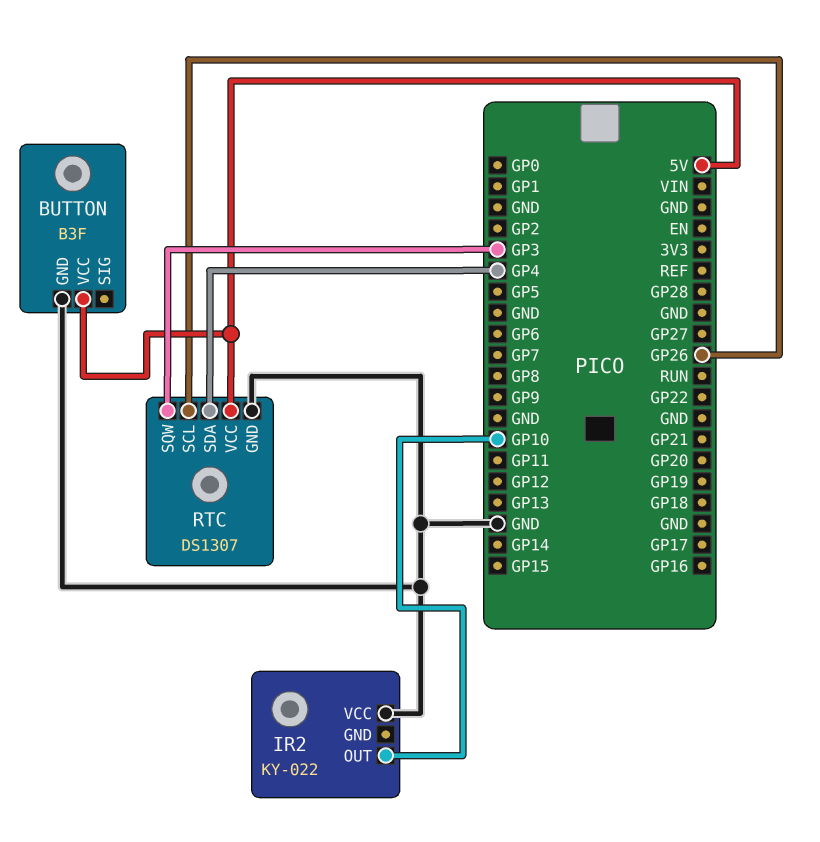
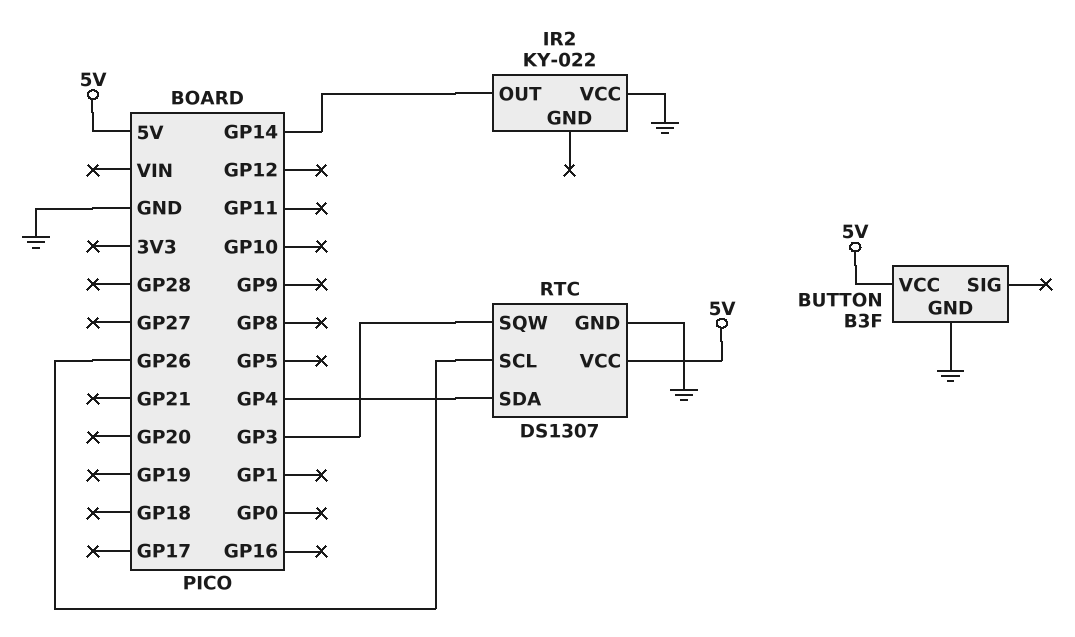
IR2 pin OUT: GP10 -> GP14

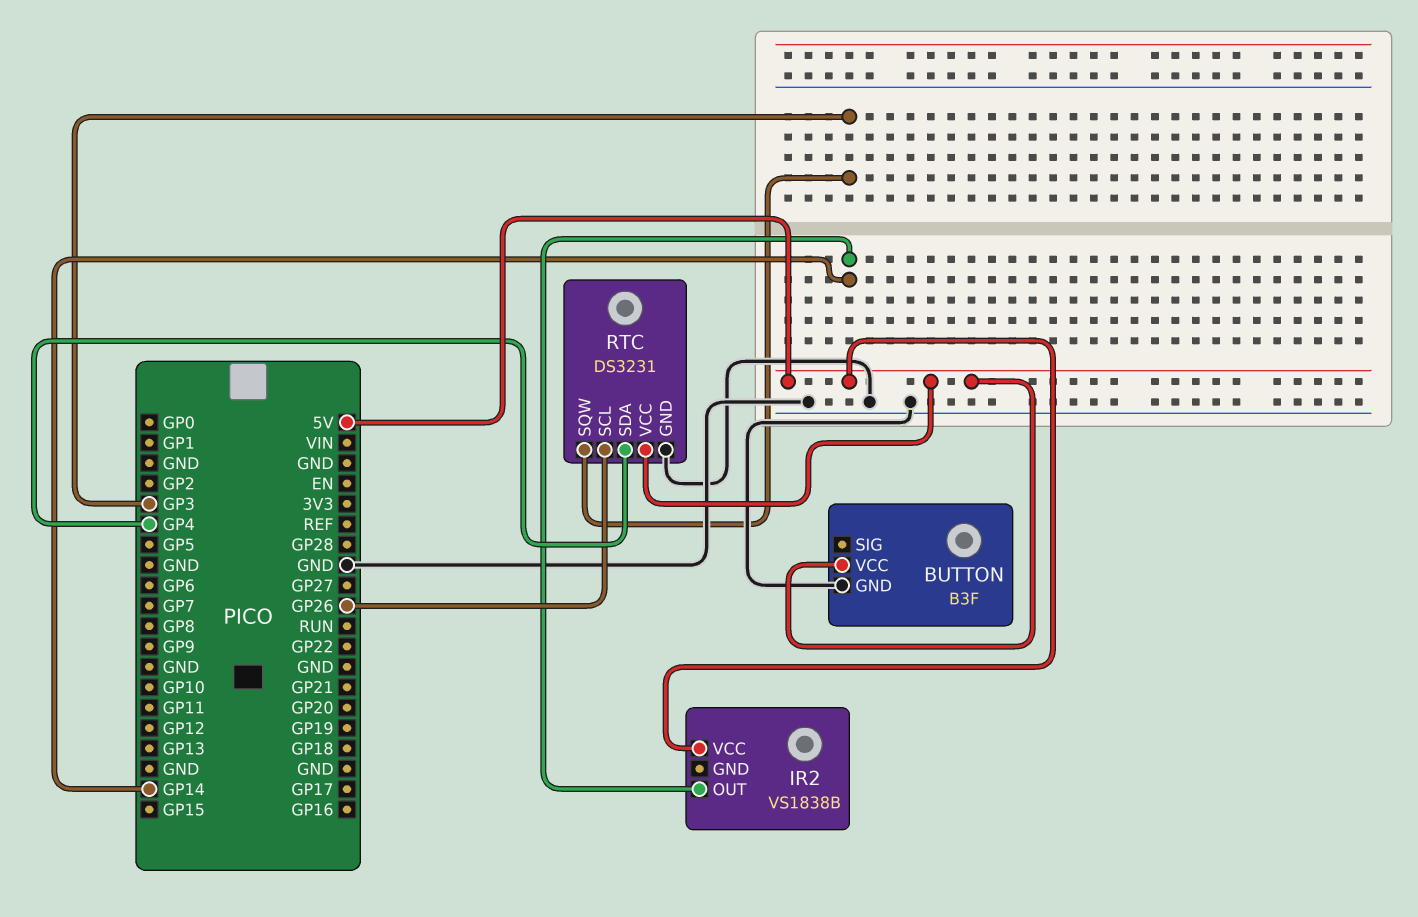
IR2: KY-022 -> VS1838B
IR2 pin VCC: GND -> 5V
RTC: DS1307 -> DS3231

